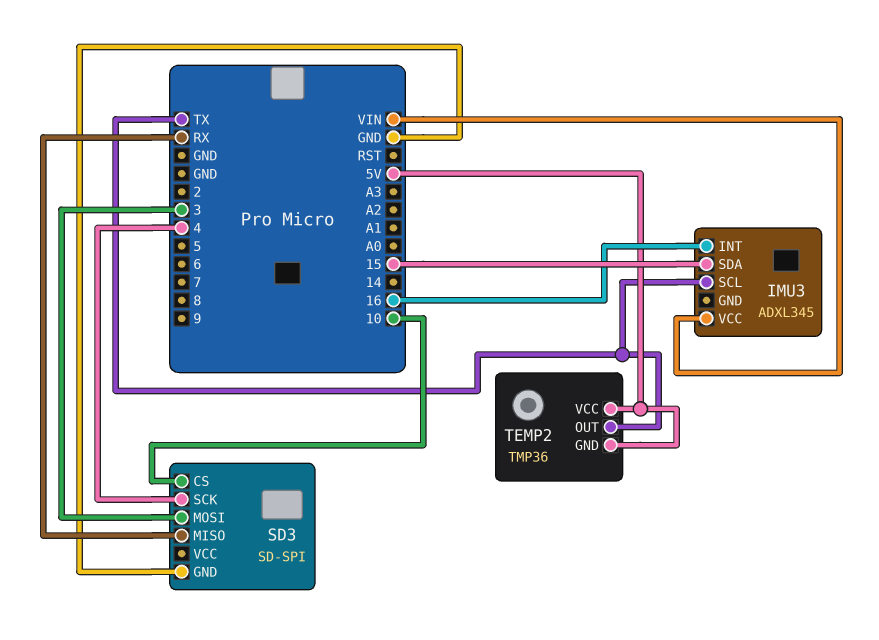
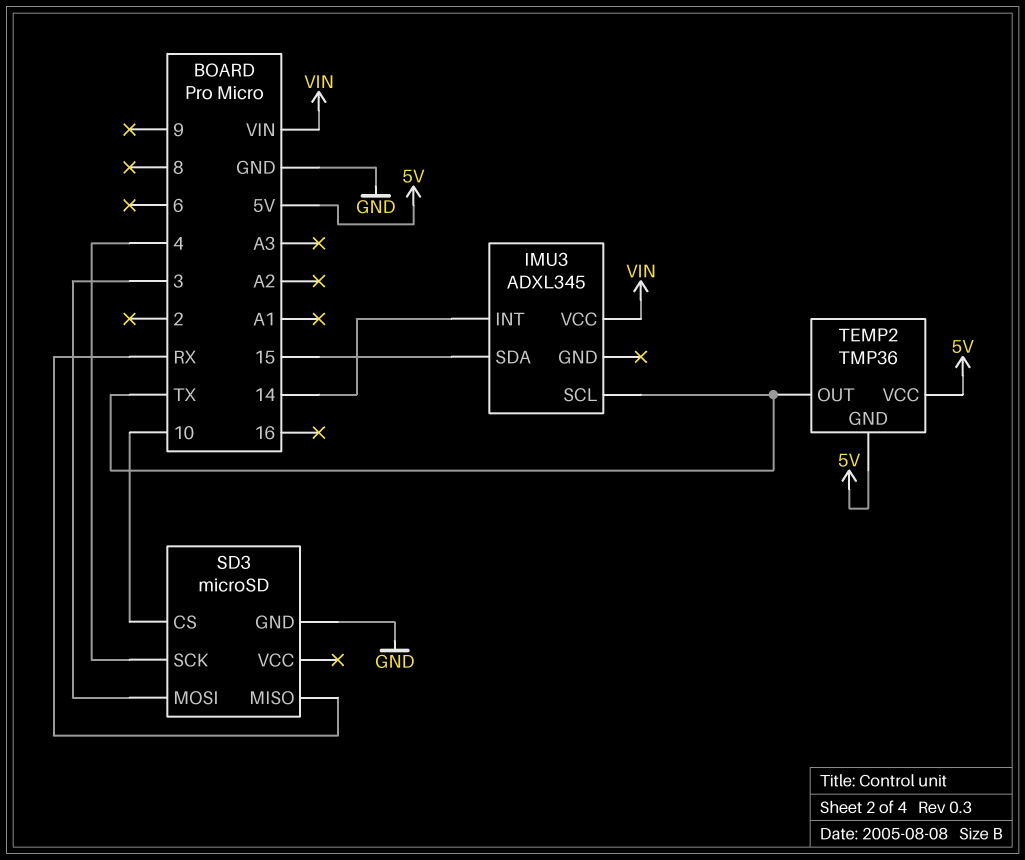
IMU3 pin INT: 16 -> 14
SD3: SD-SPI -> microSD

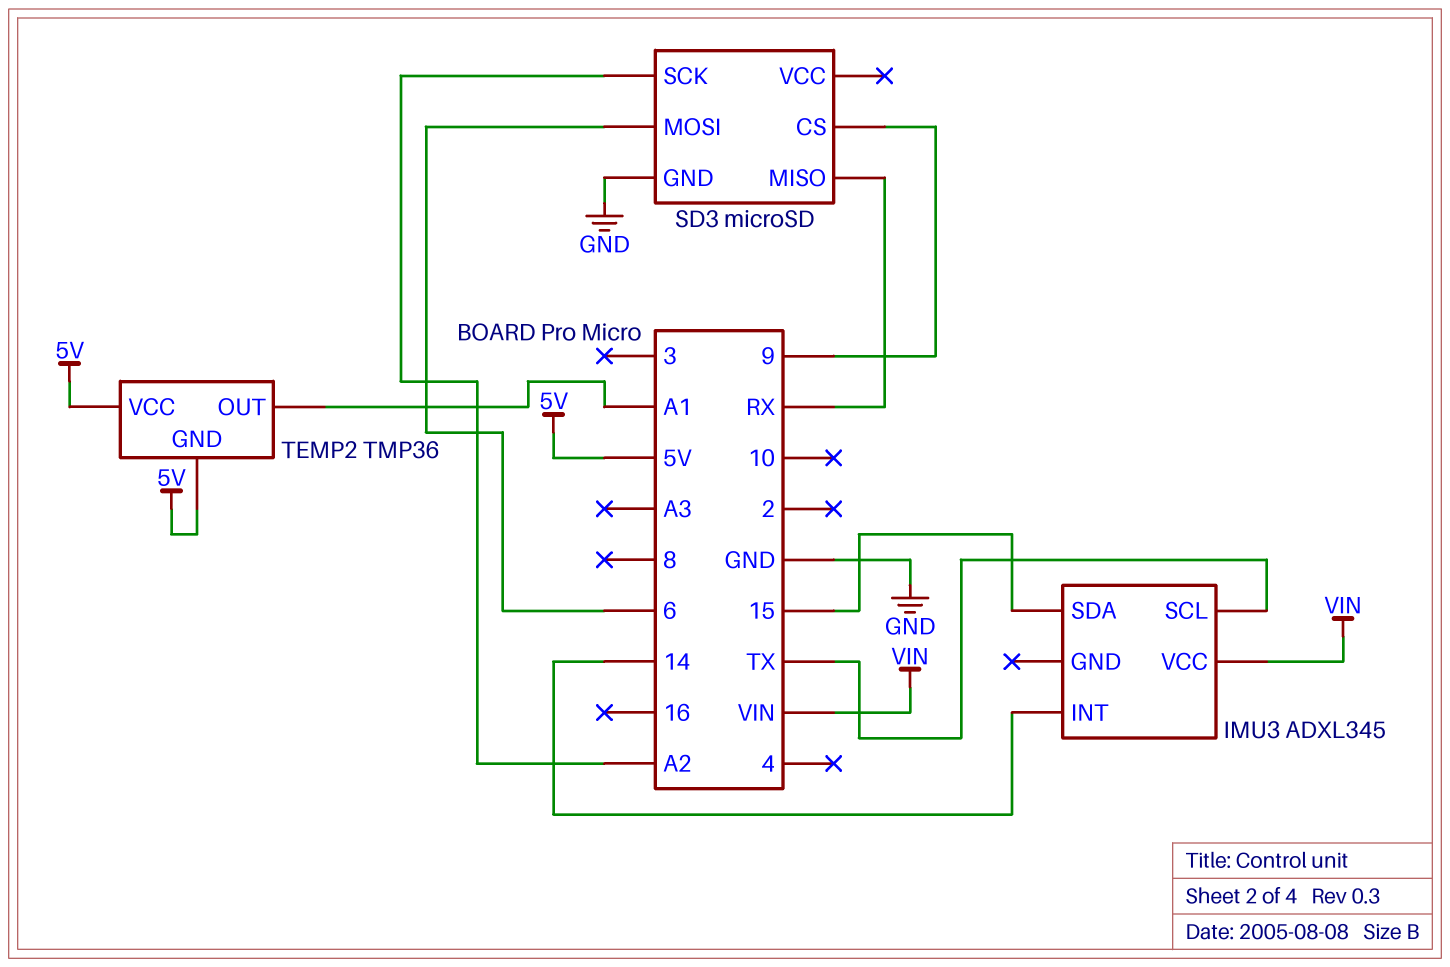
SD3 pin CS: 10 -> 9
SD3 pin MOSI: 3 -> 6
SD3 pin SCK: 4 -> A2
TEMP2 pin OUT: TX -> A1

